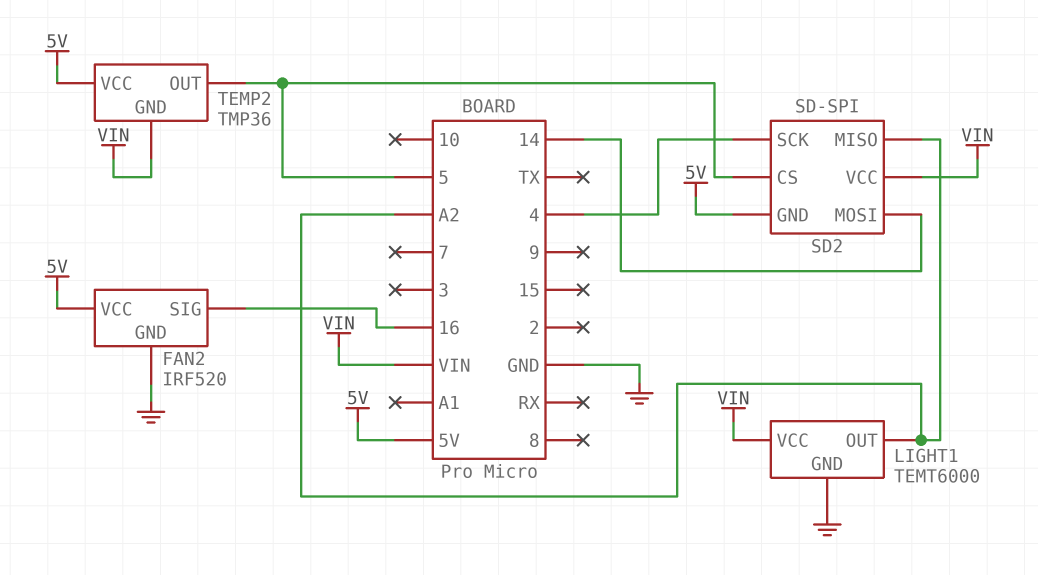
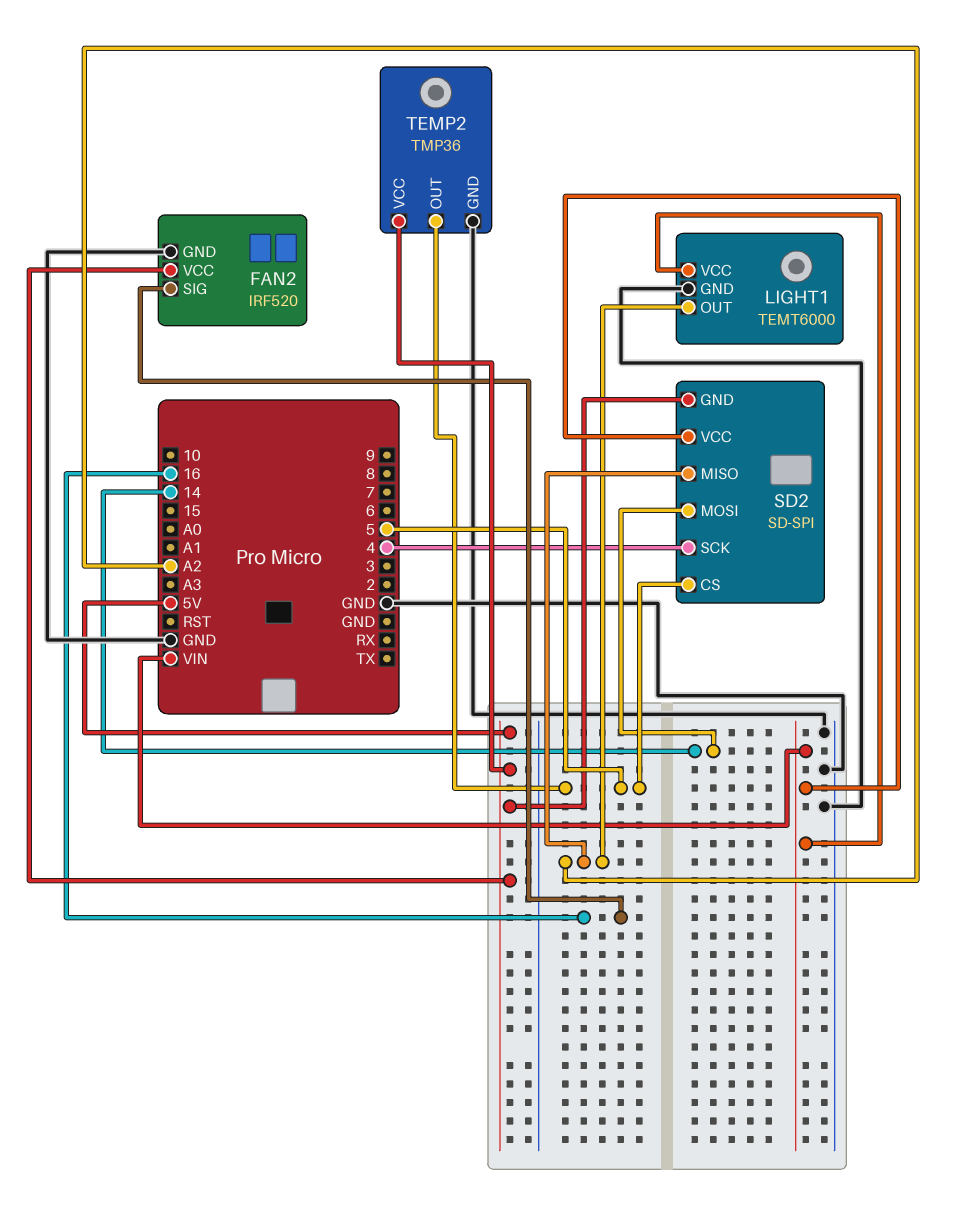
TEMP2 pin GND: VIN -> GND

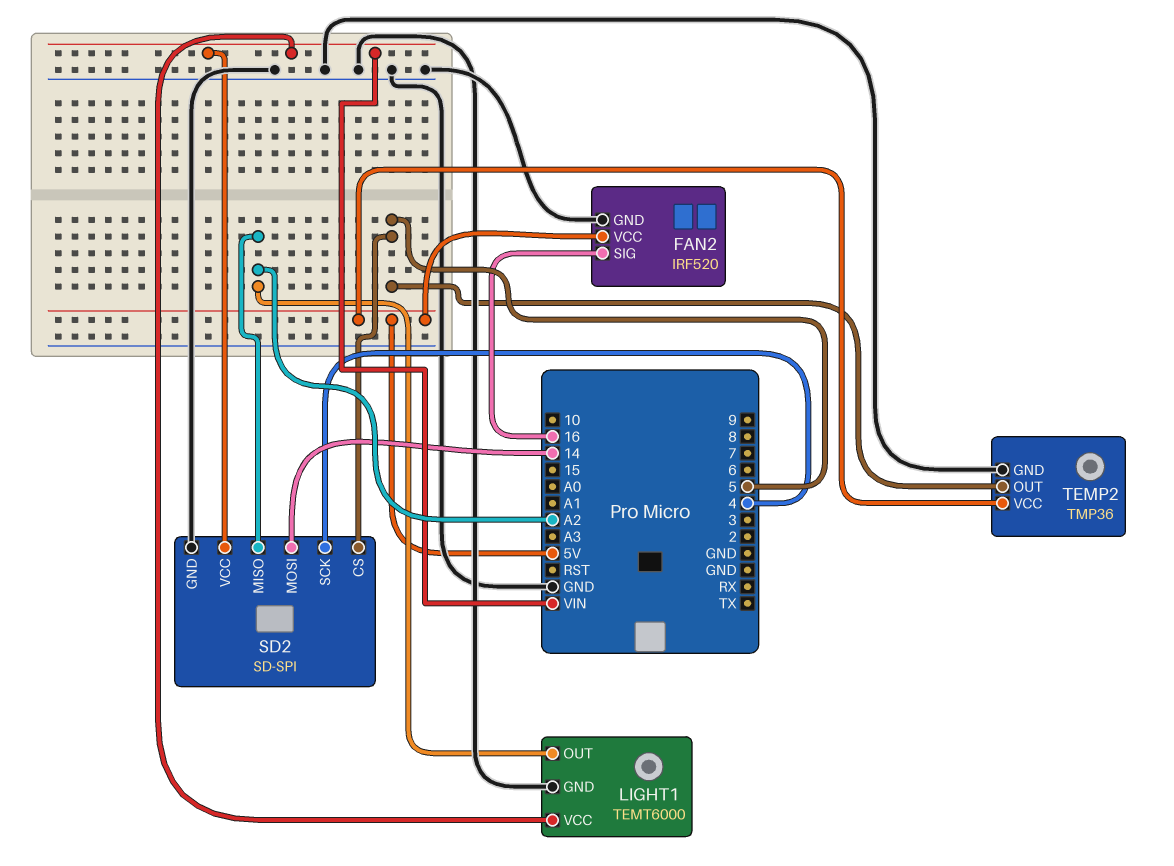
SD2 pin GND: 5V -> GND

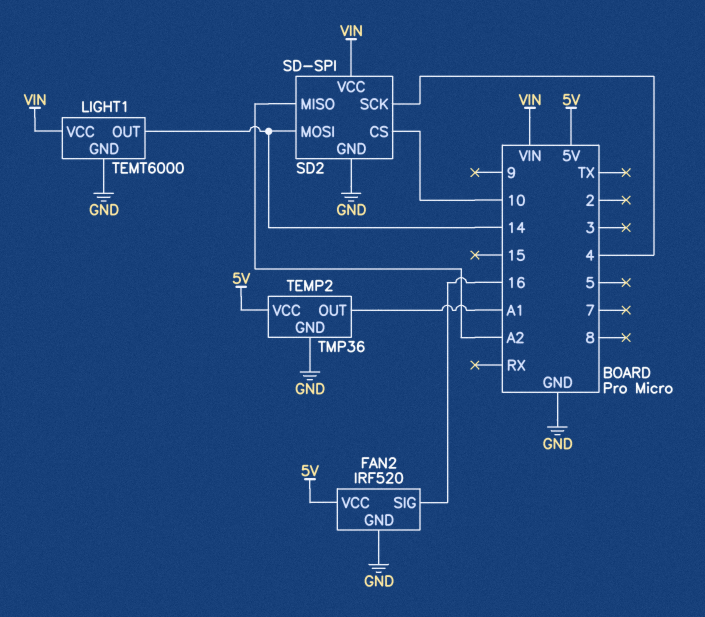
LIGHT1 pin OUT: A2 -> 14
SD2 pin CS: 5 -> 10
TEMP2 pin OUT: 5 -> A1

